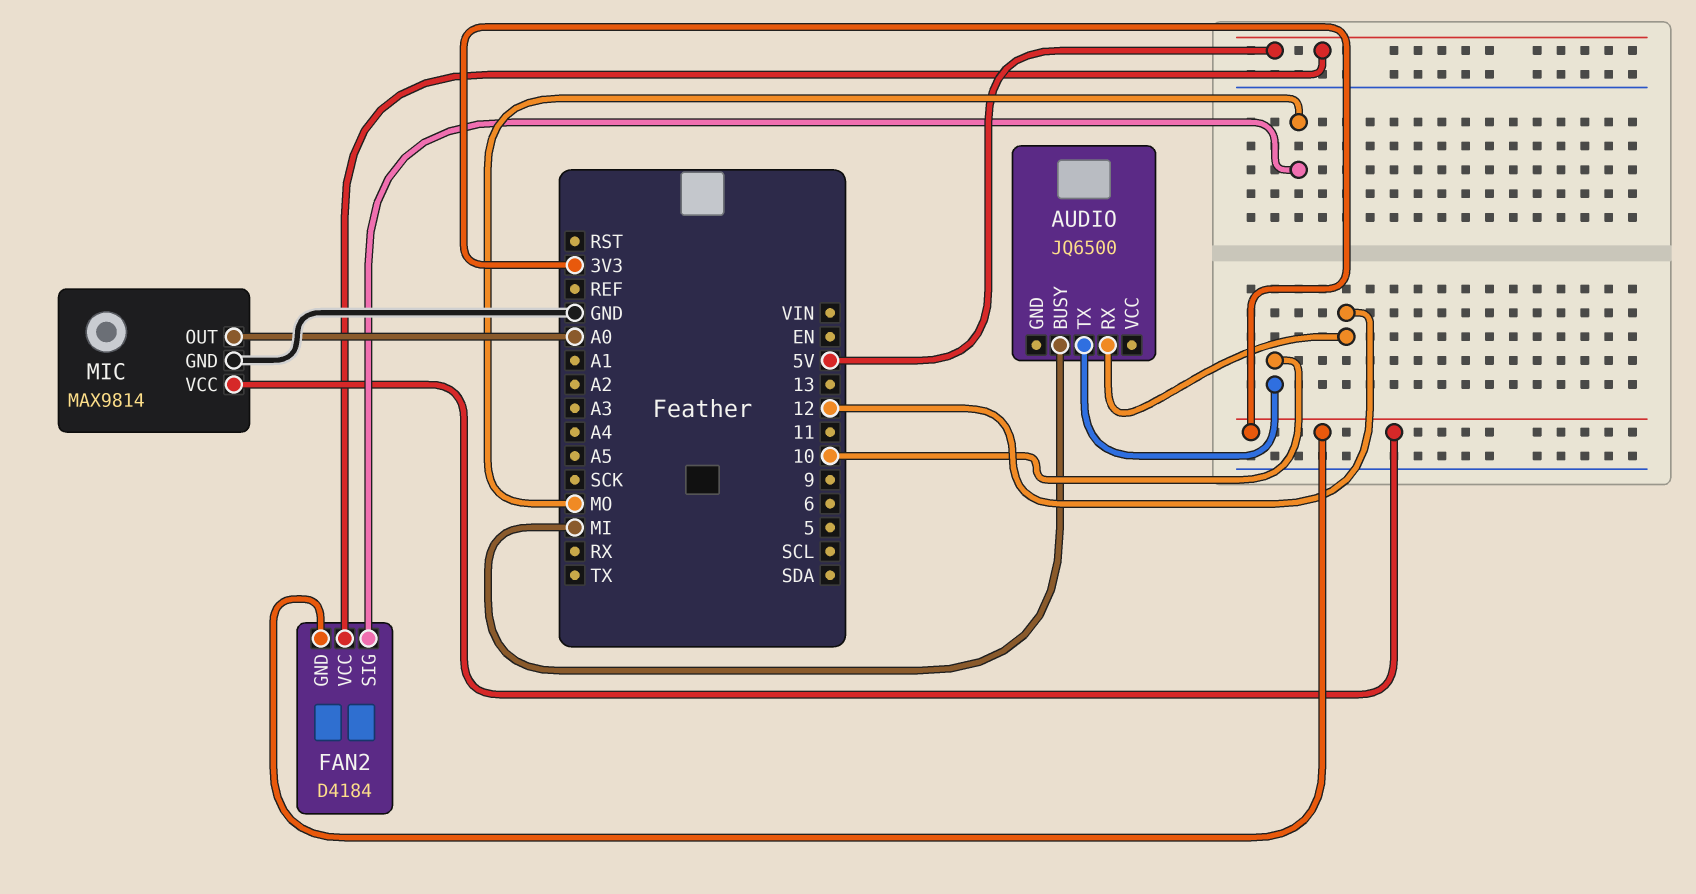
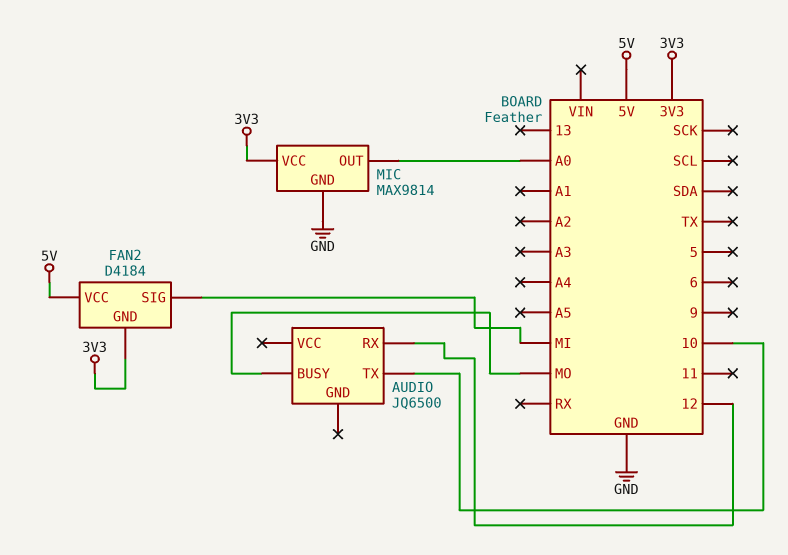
AUDIO pin BUSY: MI -> MO
FAN2 pin SIG: MO -> MI

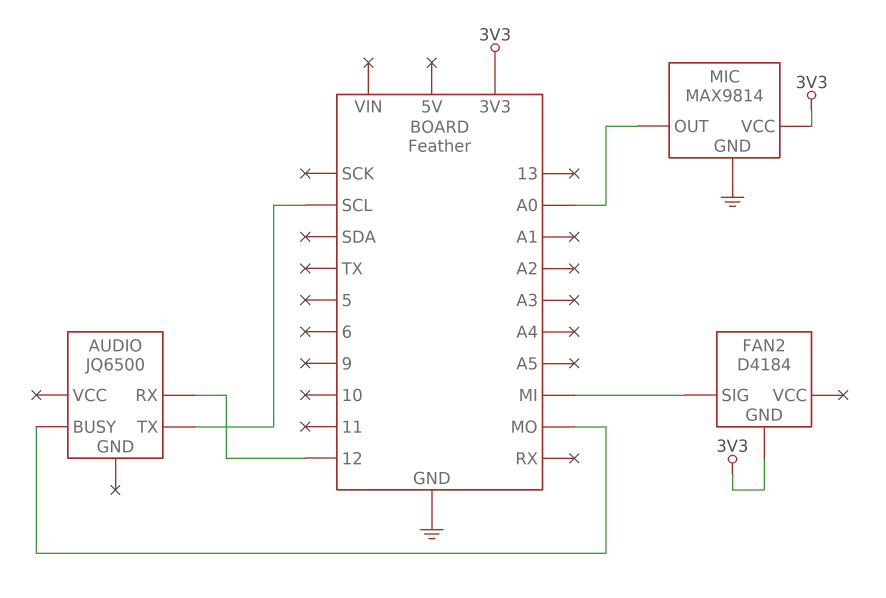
AUDIO pin TX: 10 -> SCL
FAN2 pin VCC: 5V -> none

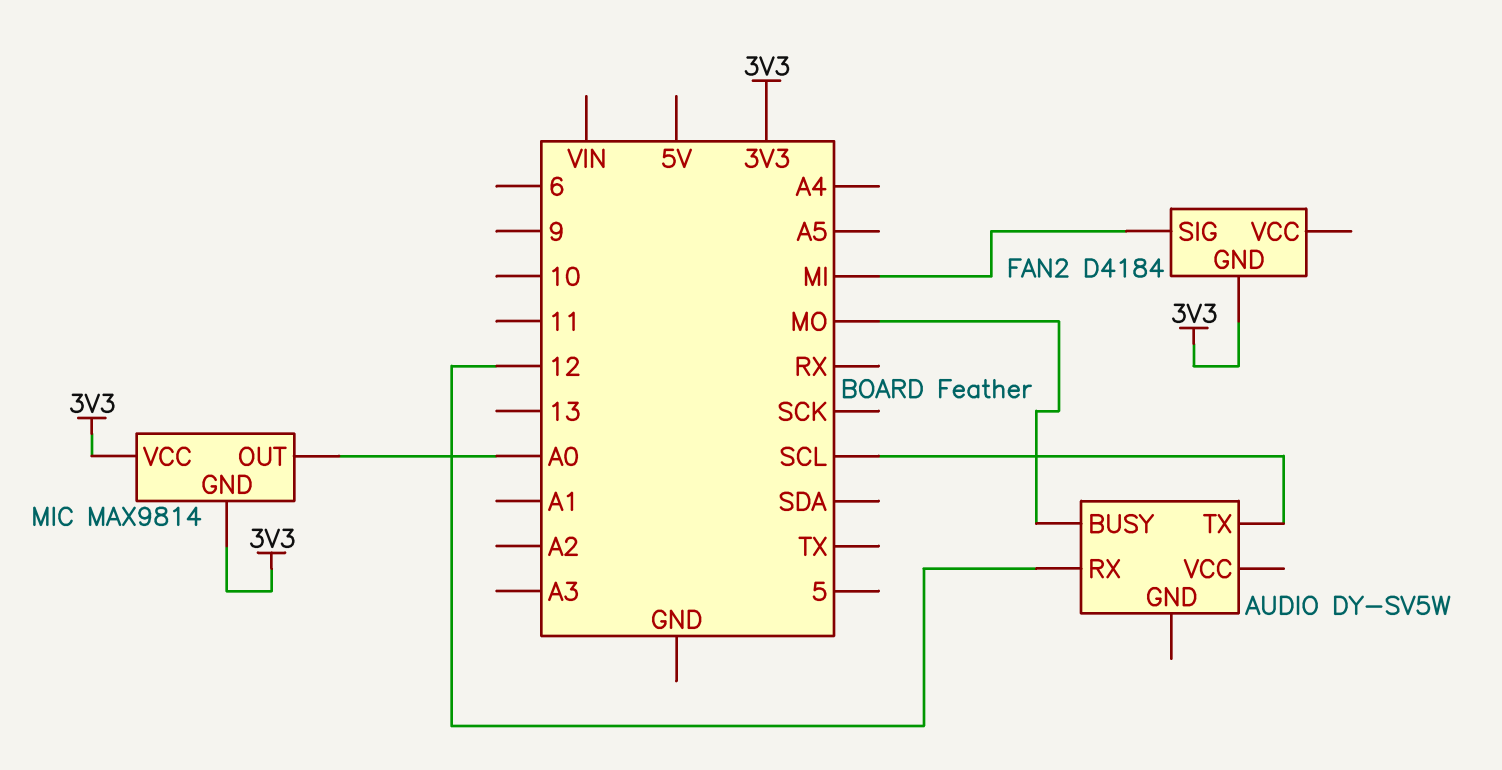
AUDIO: JQ6500 -> DY-SV5W
MIC pin GND: GND -> 3V3

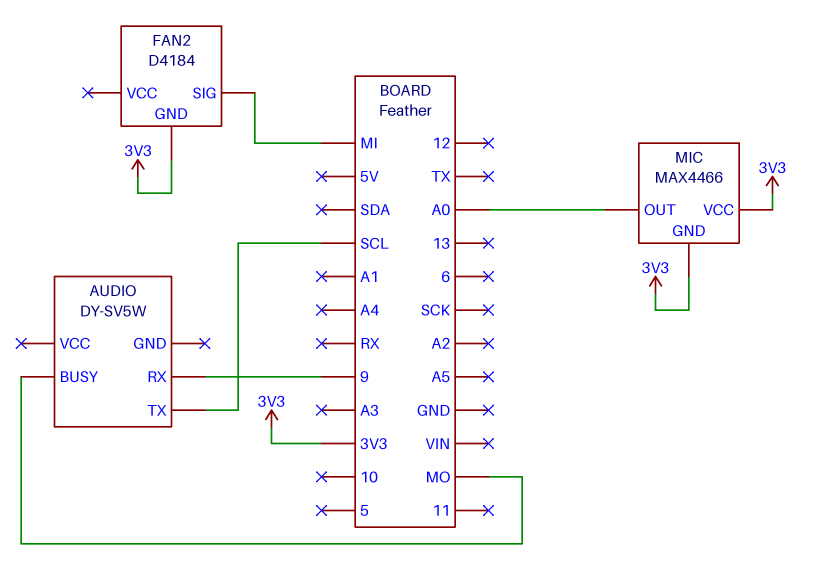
AUDIO pin RX: 12 -> 9
MIC: MAX9814 -> MAX4466

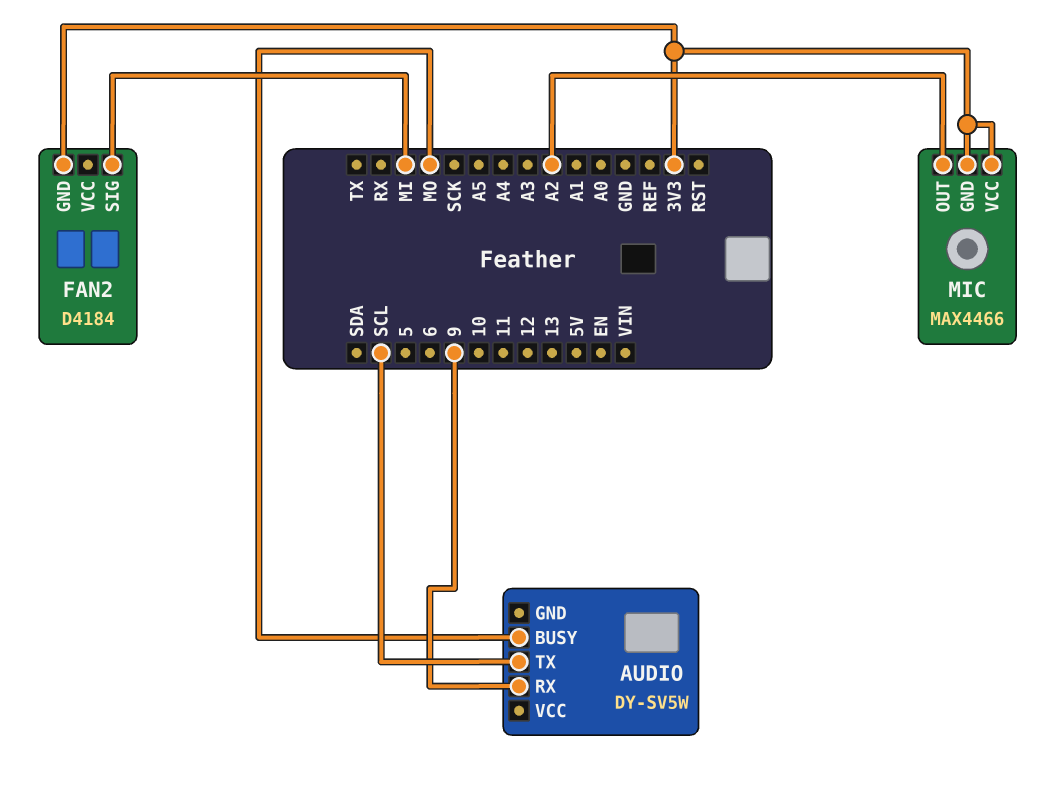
MIC pin OUT: A0 -> A2

